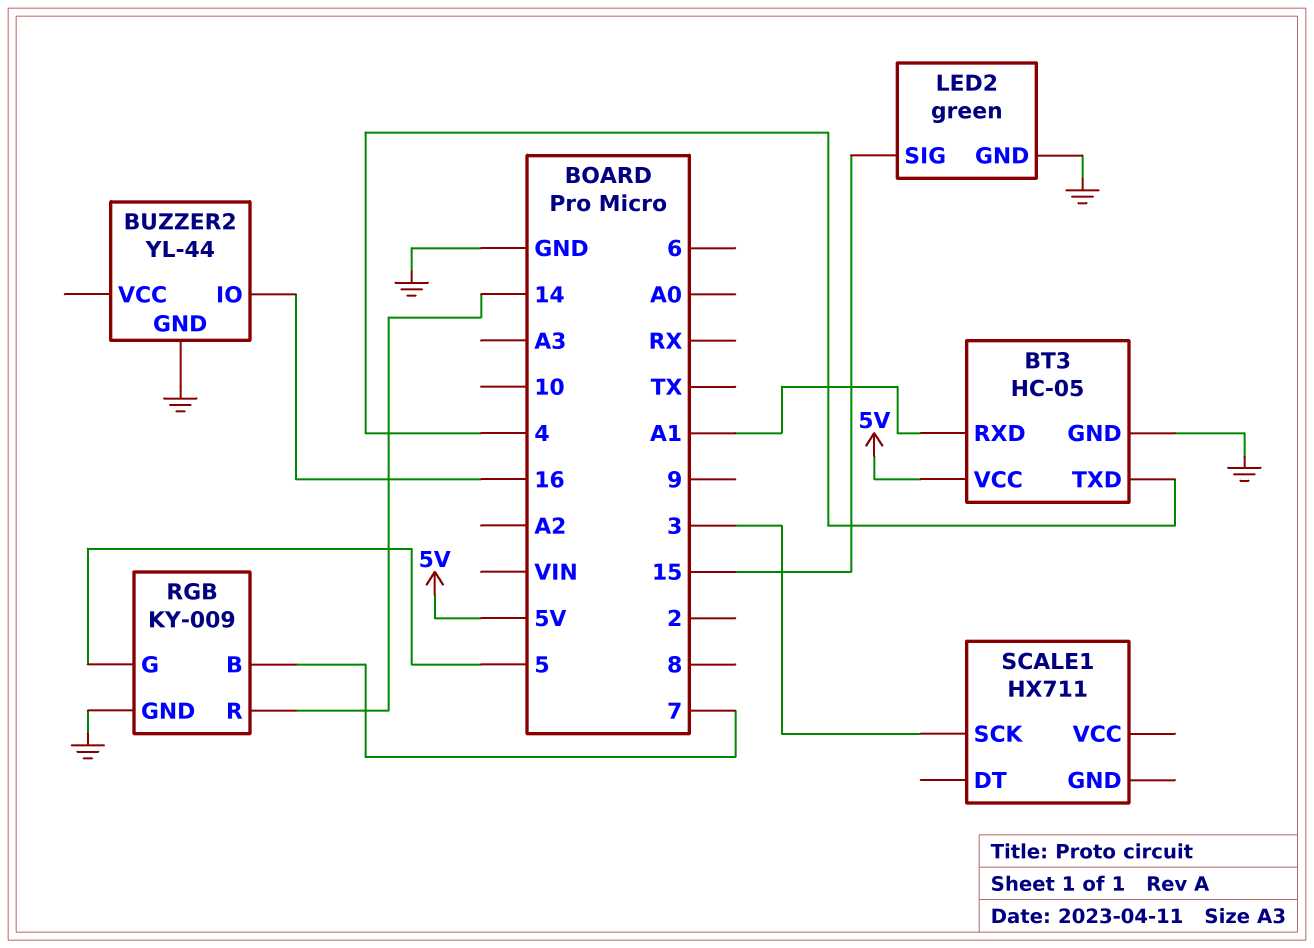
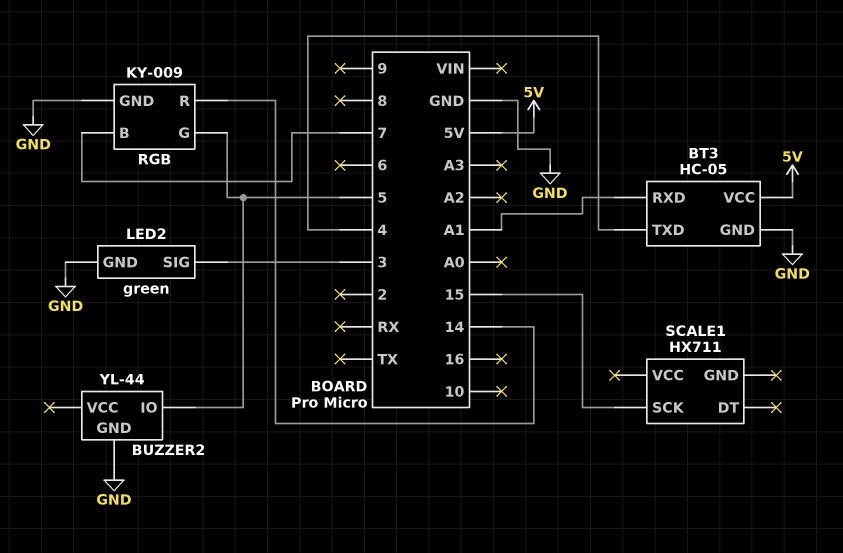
BUZZER2 pin IO: 16 -> 5
LED2 pin SIG: 15 -> 3
SCALE1 pin SCK: 3 -> 15

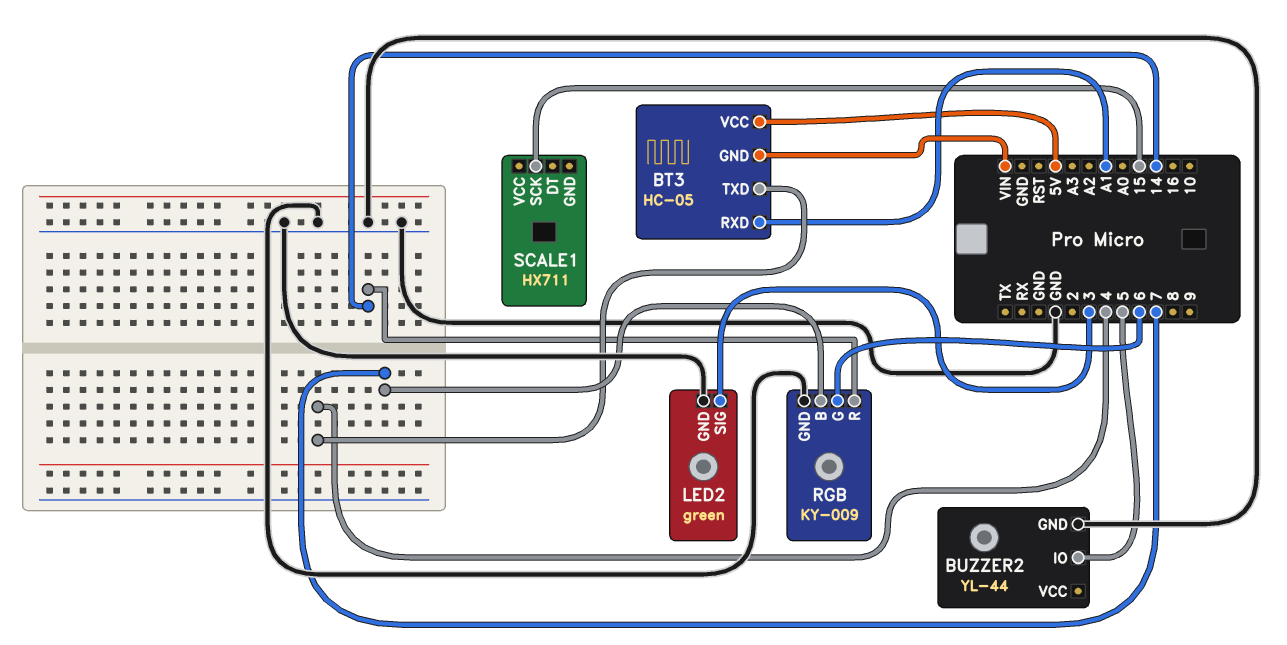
BT3 pin GND: GND -> VIN
RGB pin G: 5 -> 6

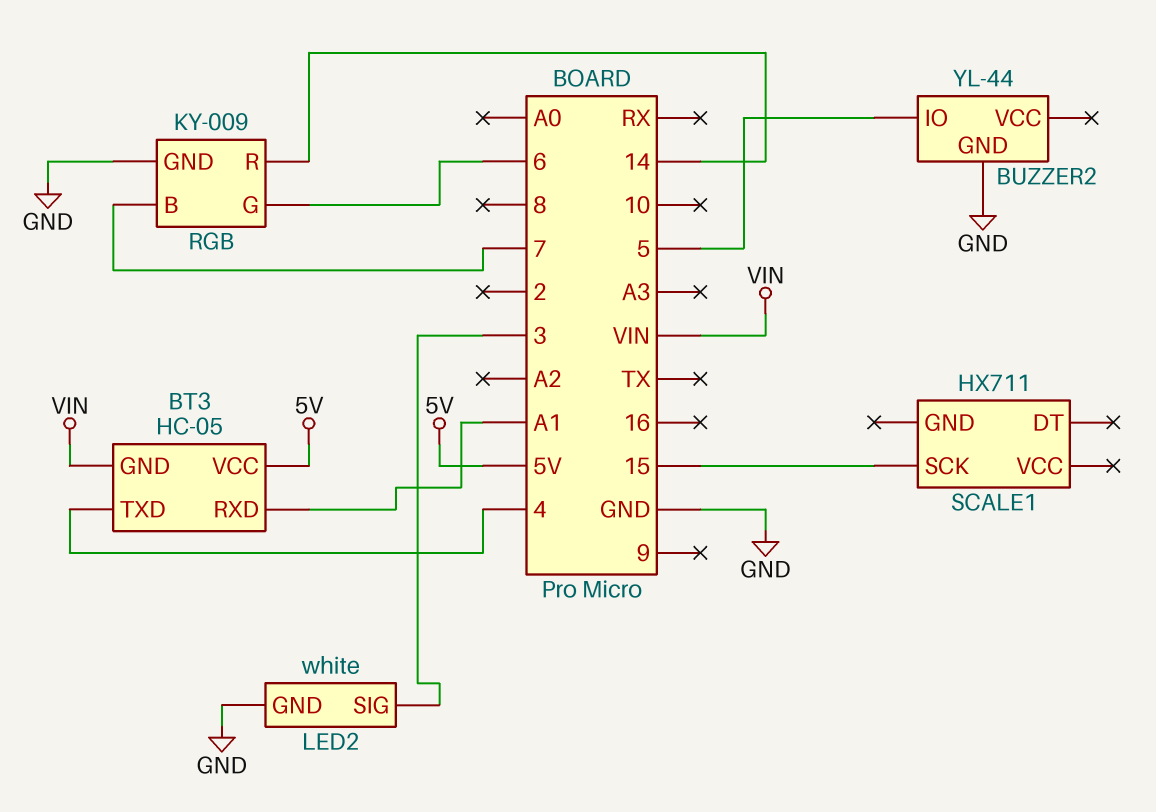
LED2: green -> white

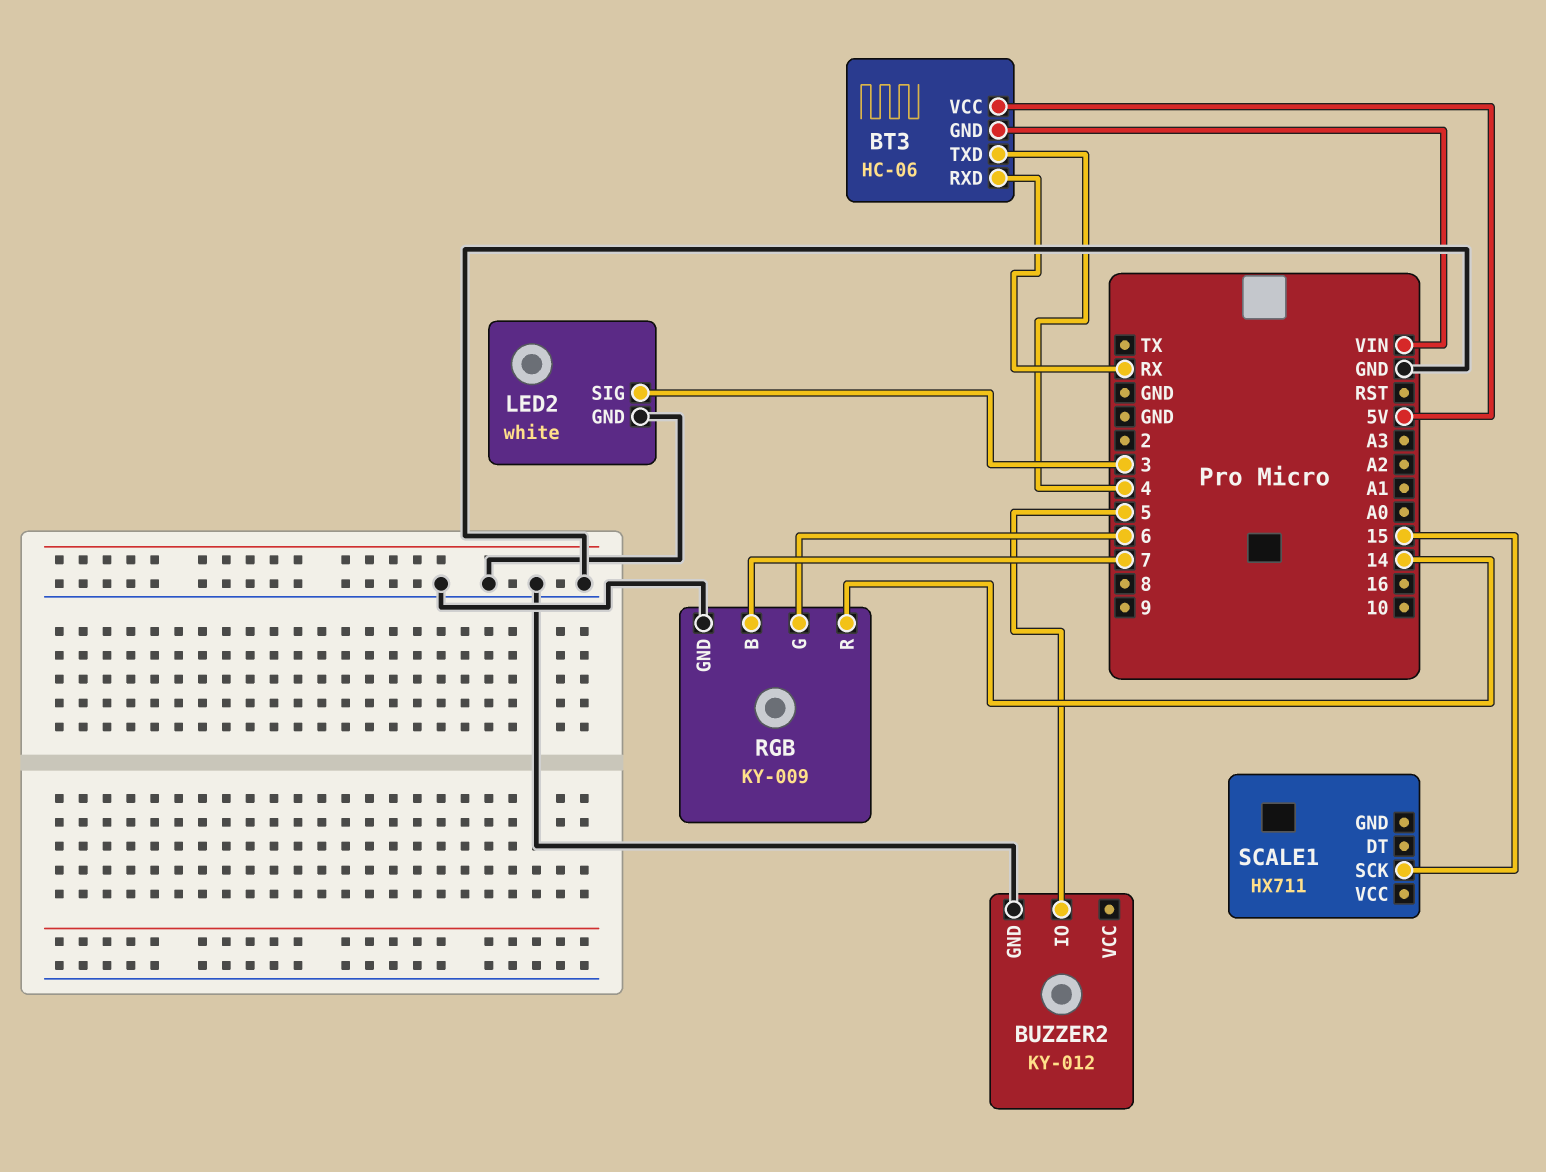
BT3: HC-05 -> HC-06
BT3 pin RXD: A1 -> RX
BUZZER2: YL-44 -> KY-012

